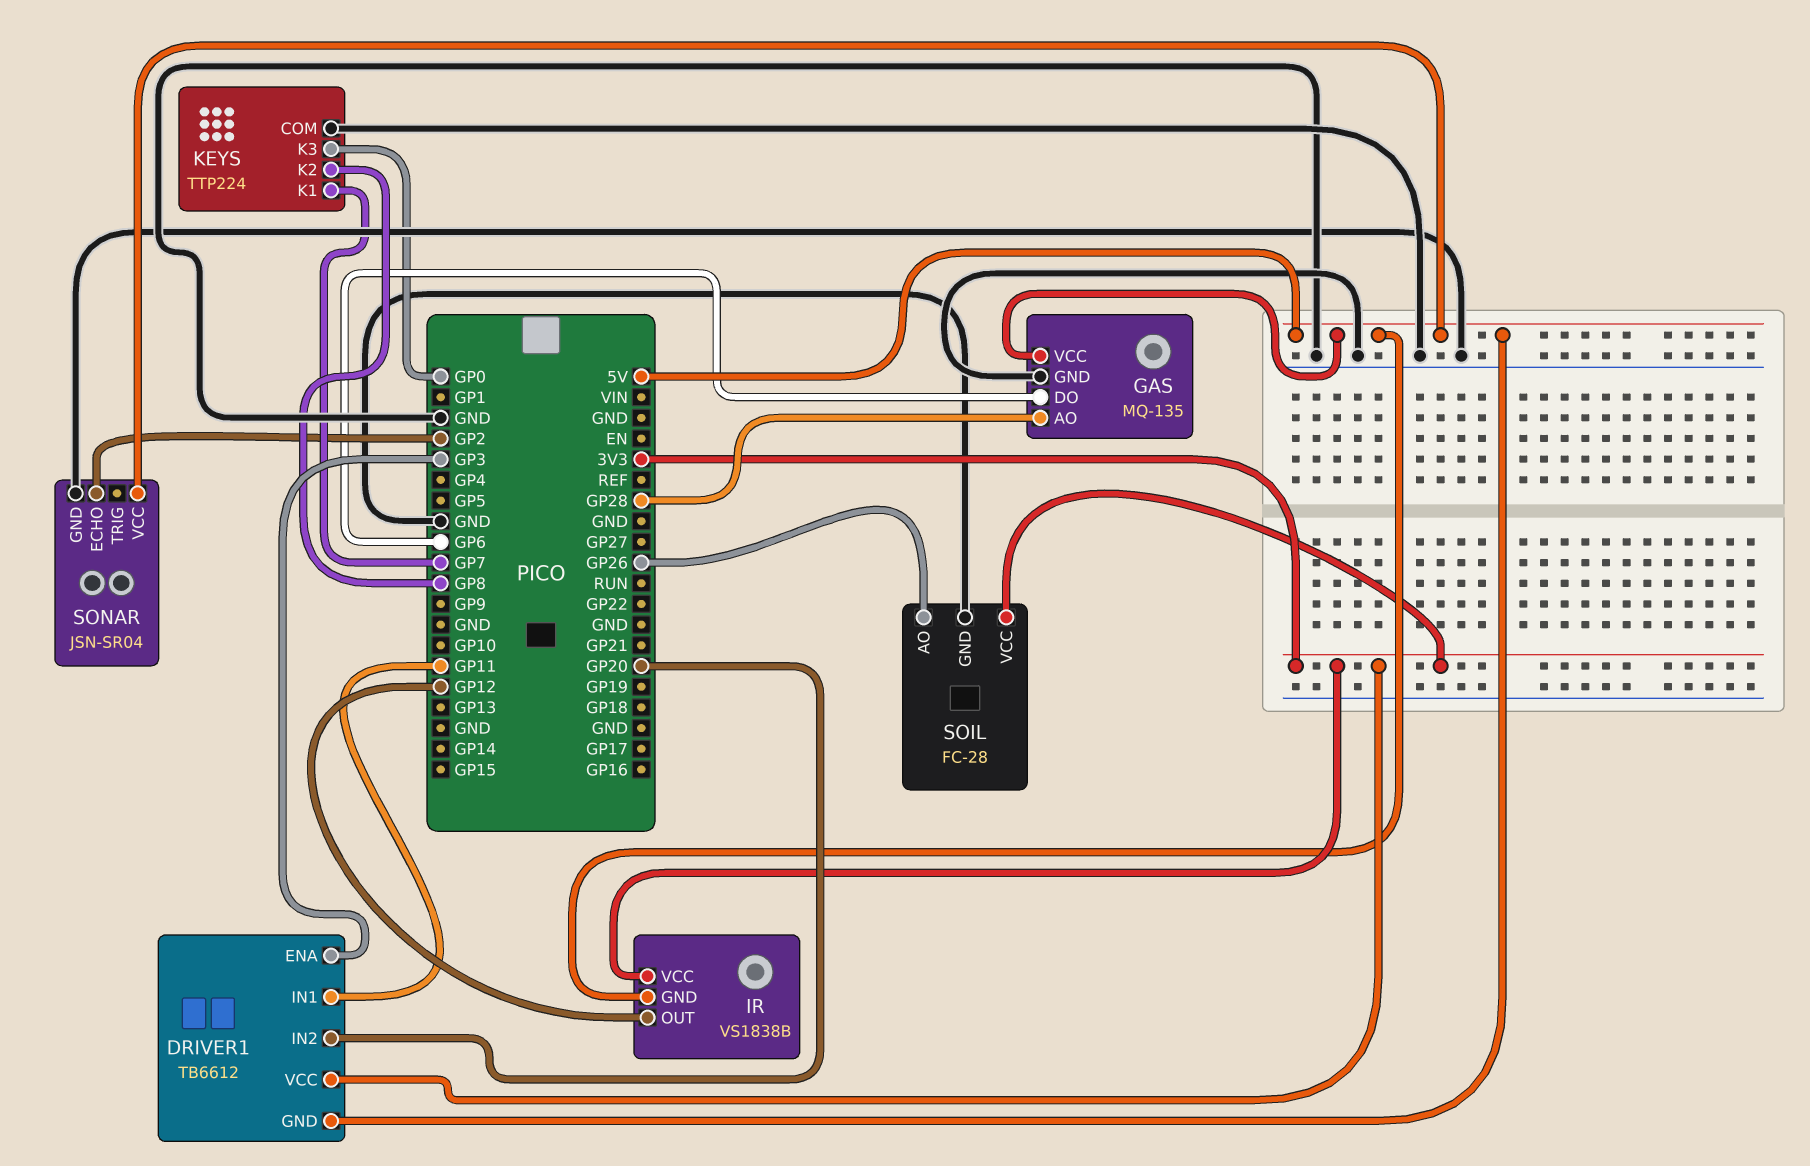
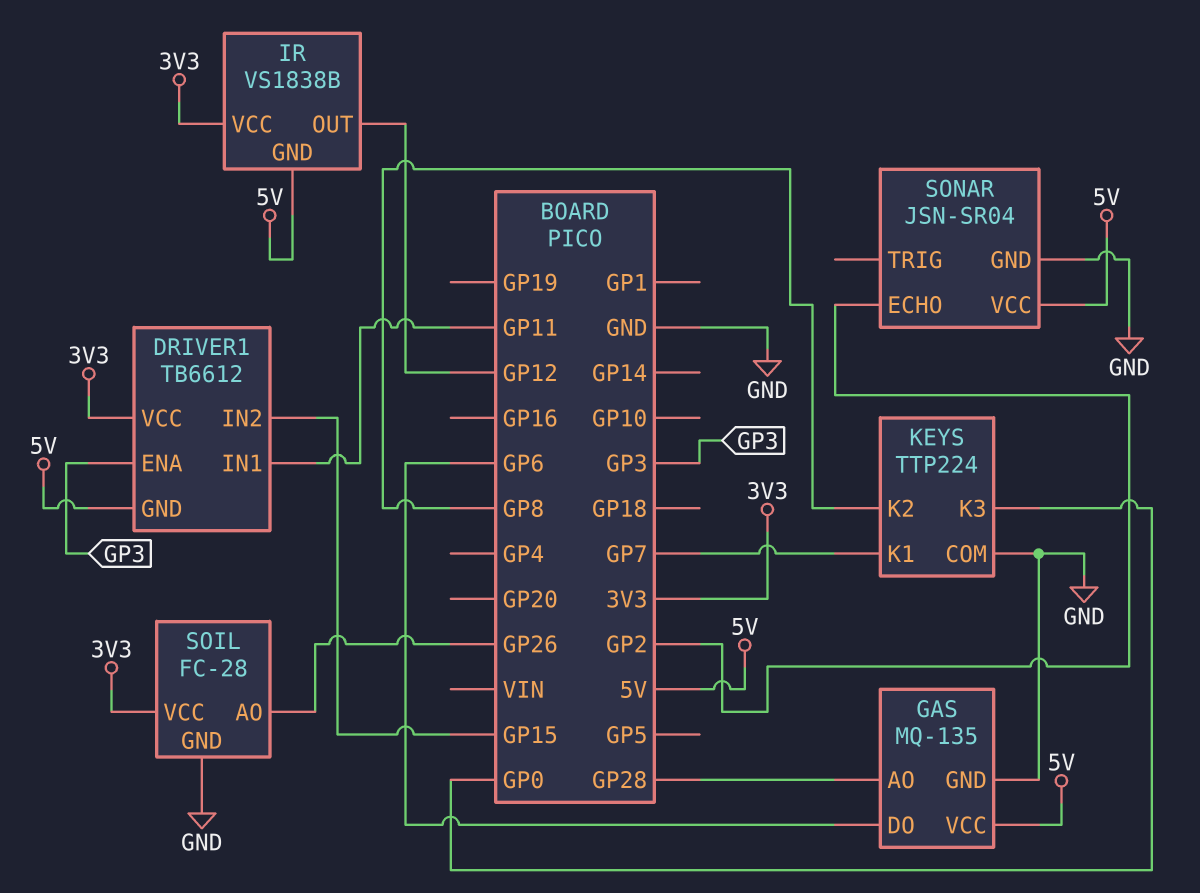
DRIVER1 pin IN2: GP20 -> GP15

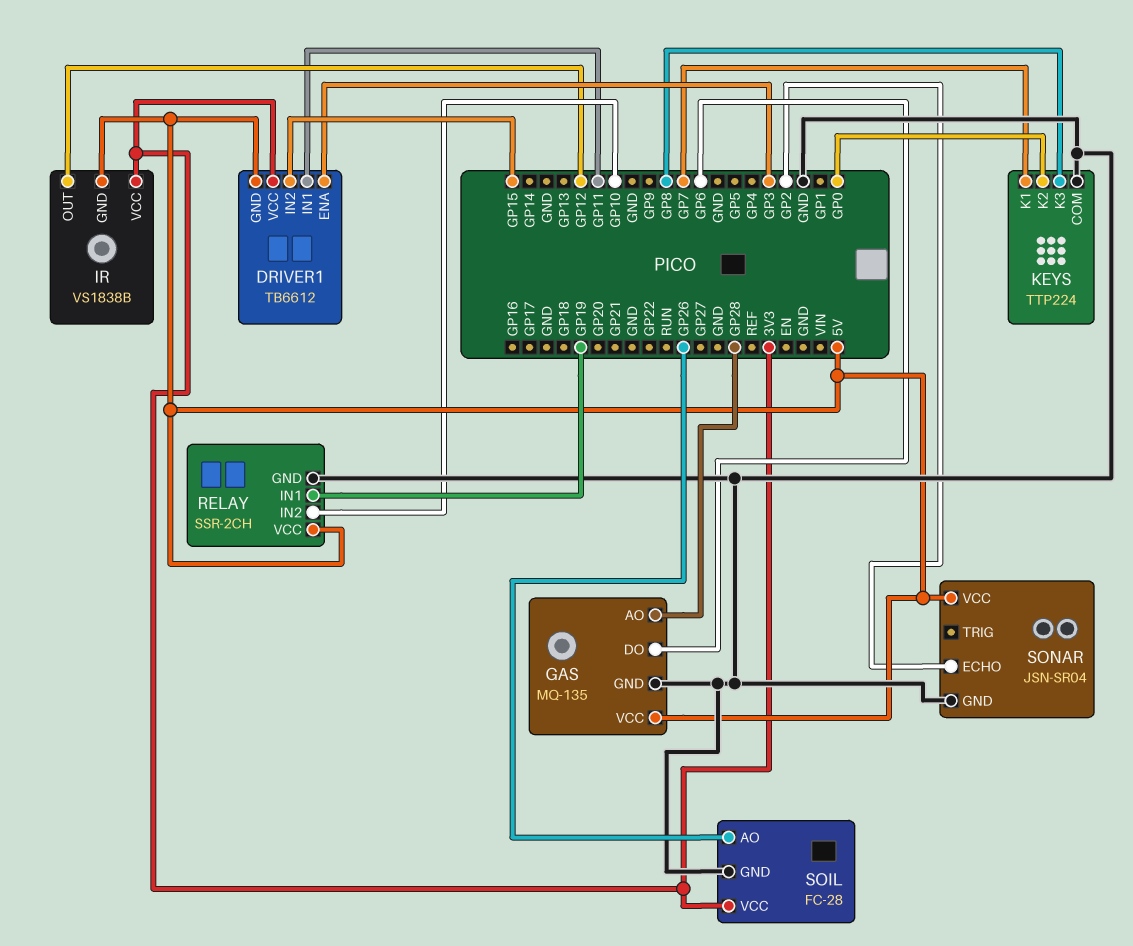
KEYS pin K2: GP8 -> GP0
KEYS pin K3: GP0 -> GP8
RELAY: none -> SSR-2CH
RELAY pin GND: none -> GND
RELAY pin IN1: none -> GP19
RELAY pin IN2: none -> GP10
RELAY pin VCC: none -> 5V

